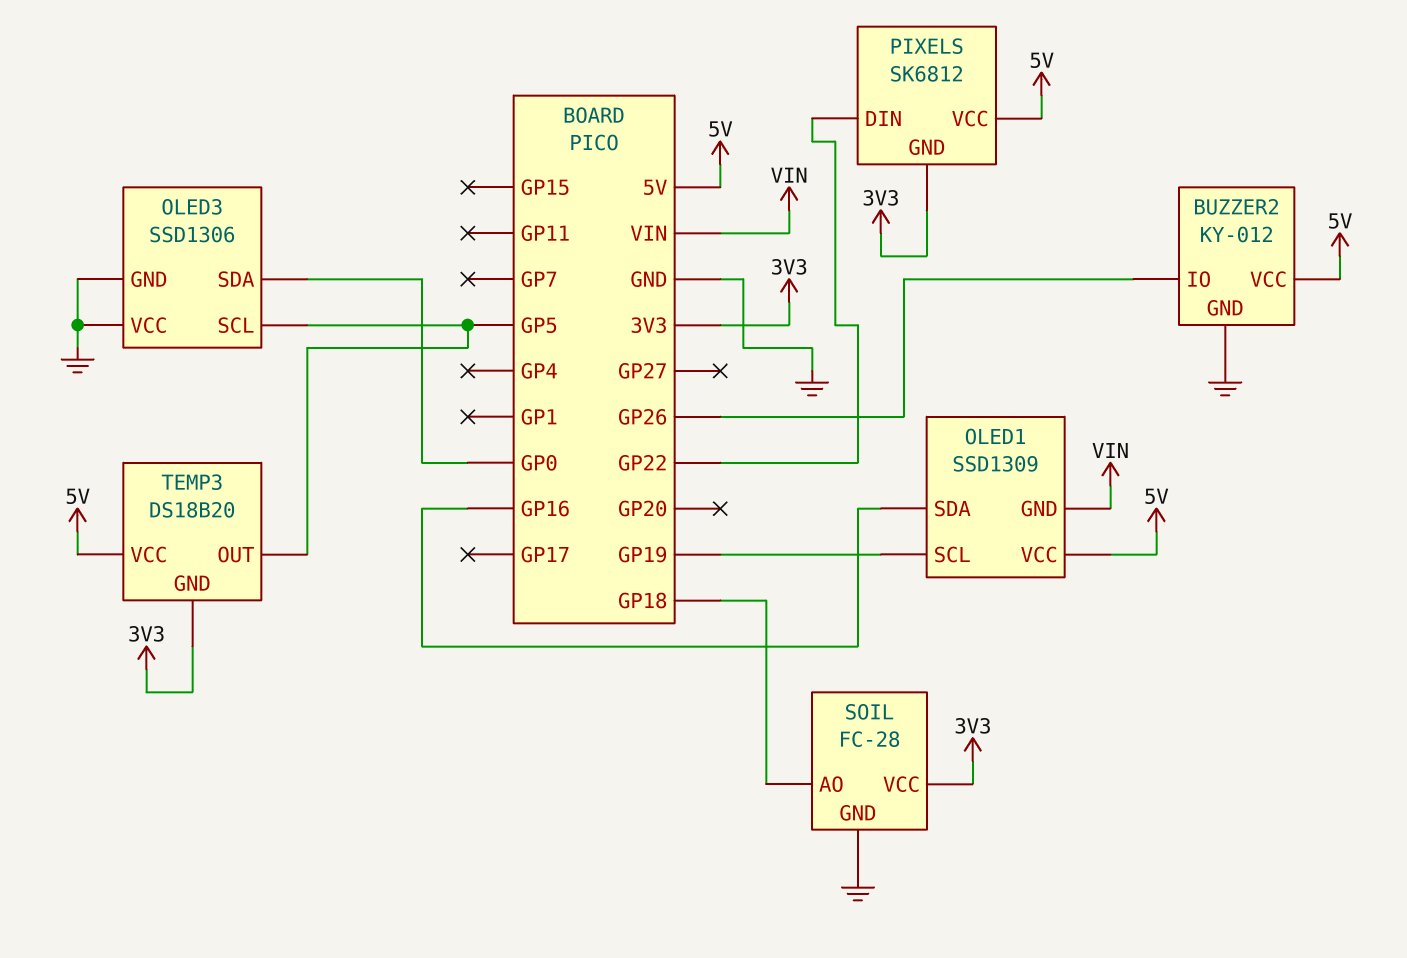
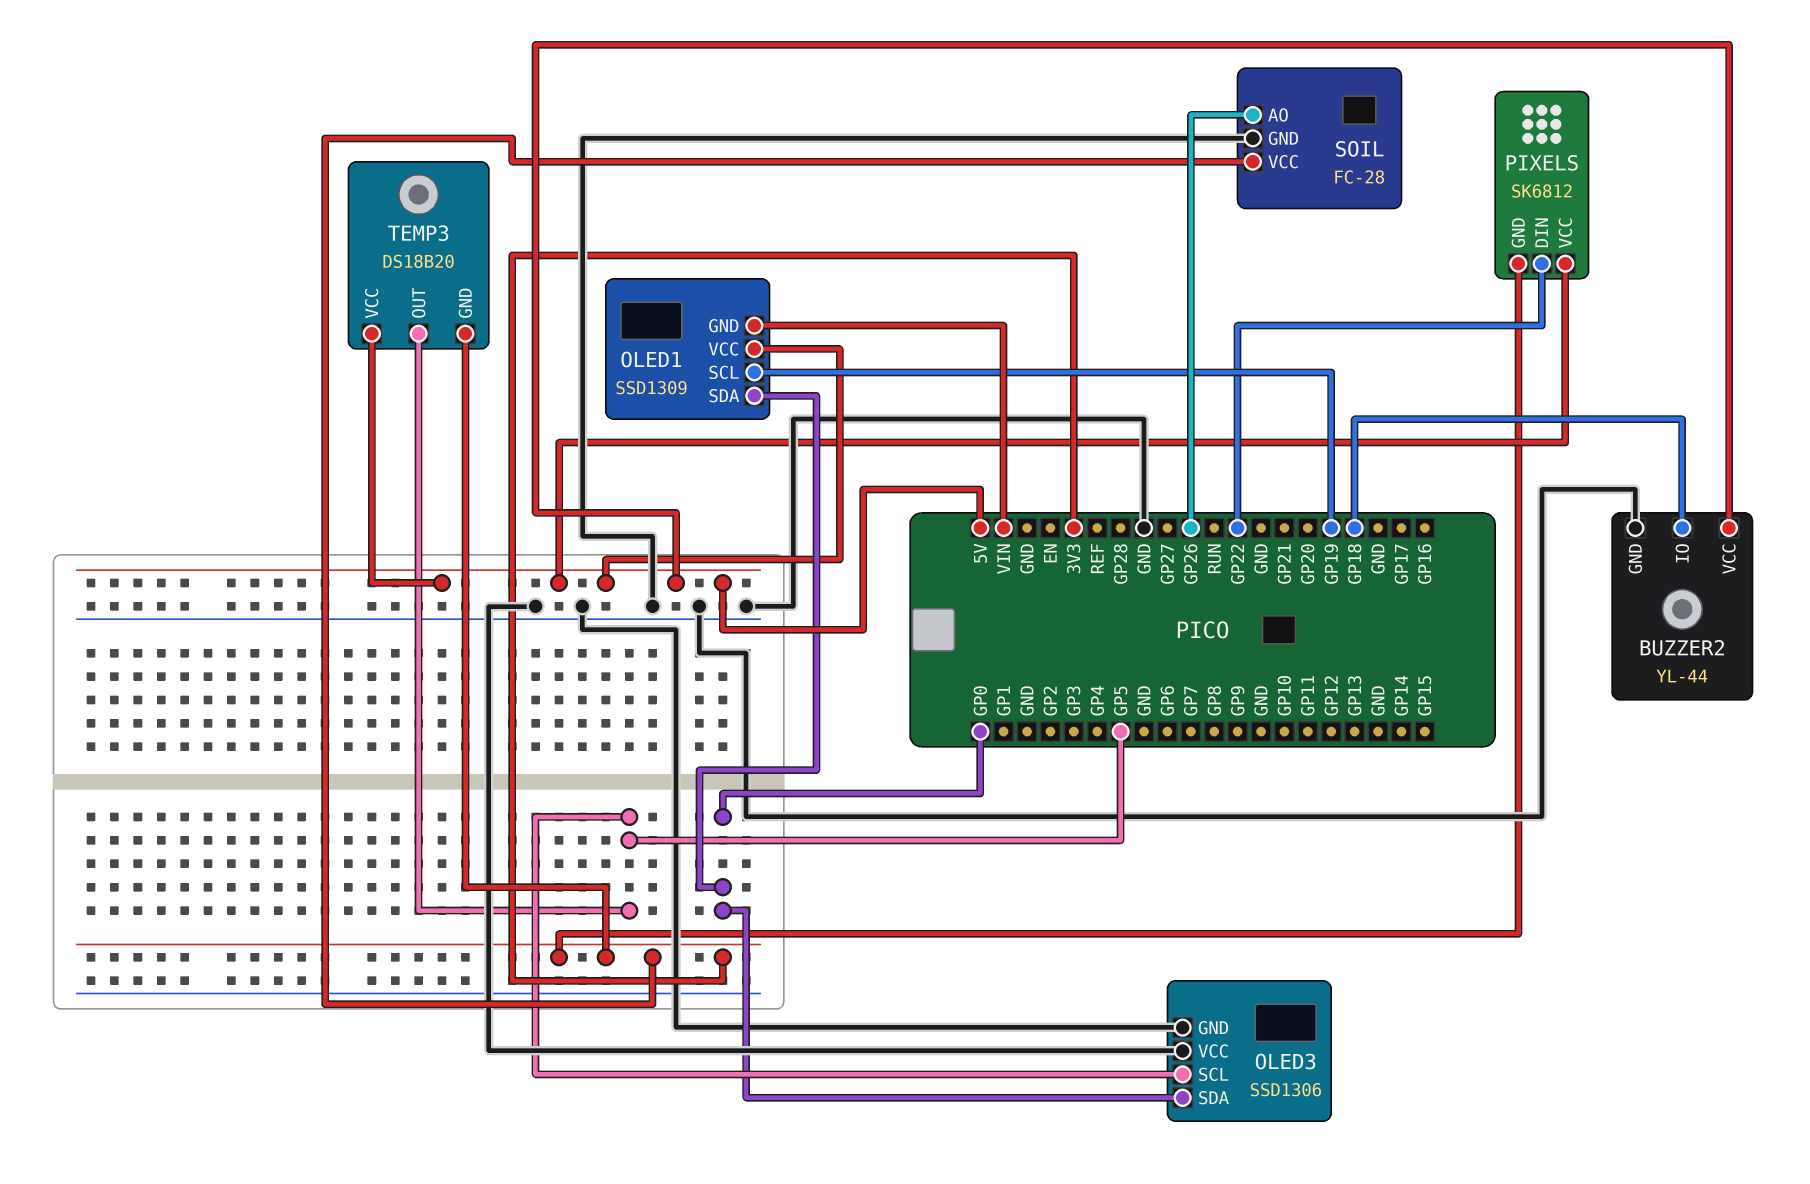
BUZZER2: KY-012 -> YL-44
BUZZER2 pin IO: GP26 -> GP18
OLED1 pin SDA: GP16 -> GP0
SOIL pin AO: GP18 -> GP26

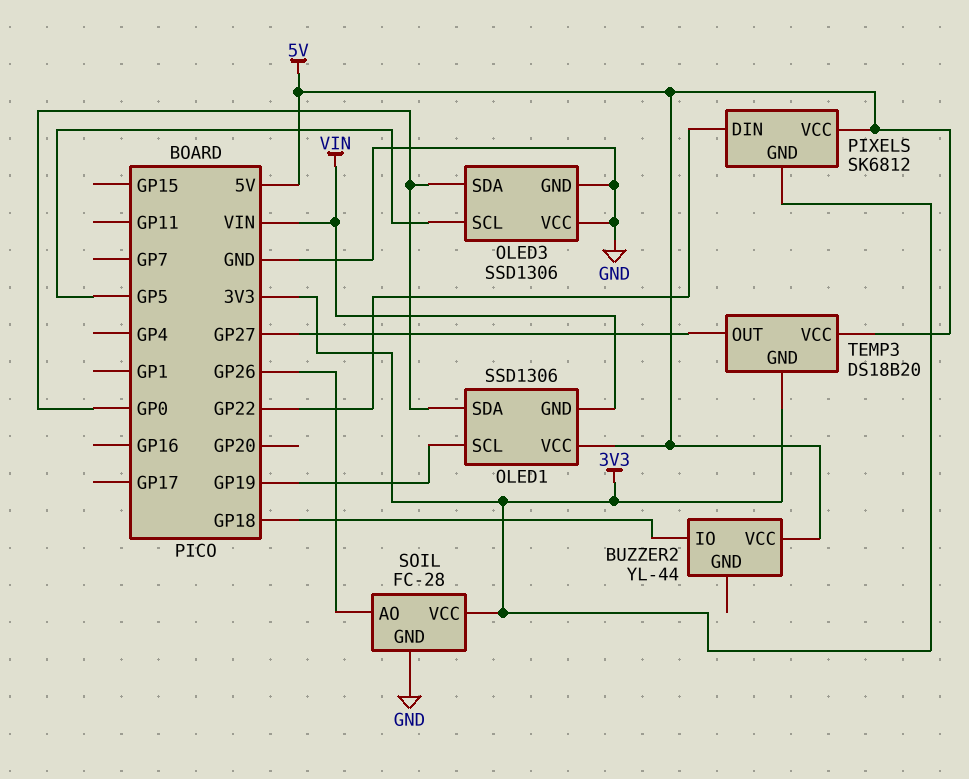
BUZZER2 pin GND: GND -> none
OLED1: SSD1309 -> SSD1306
TEMP3 pin OUT: GP5 -> GP27

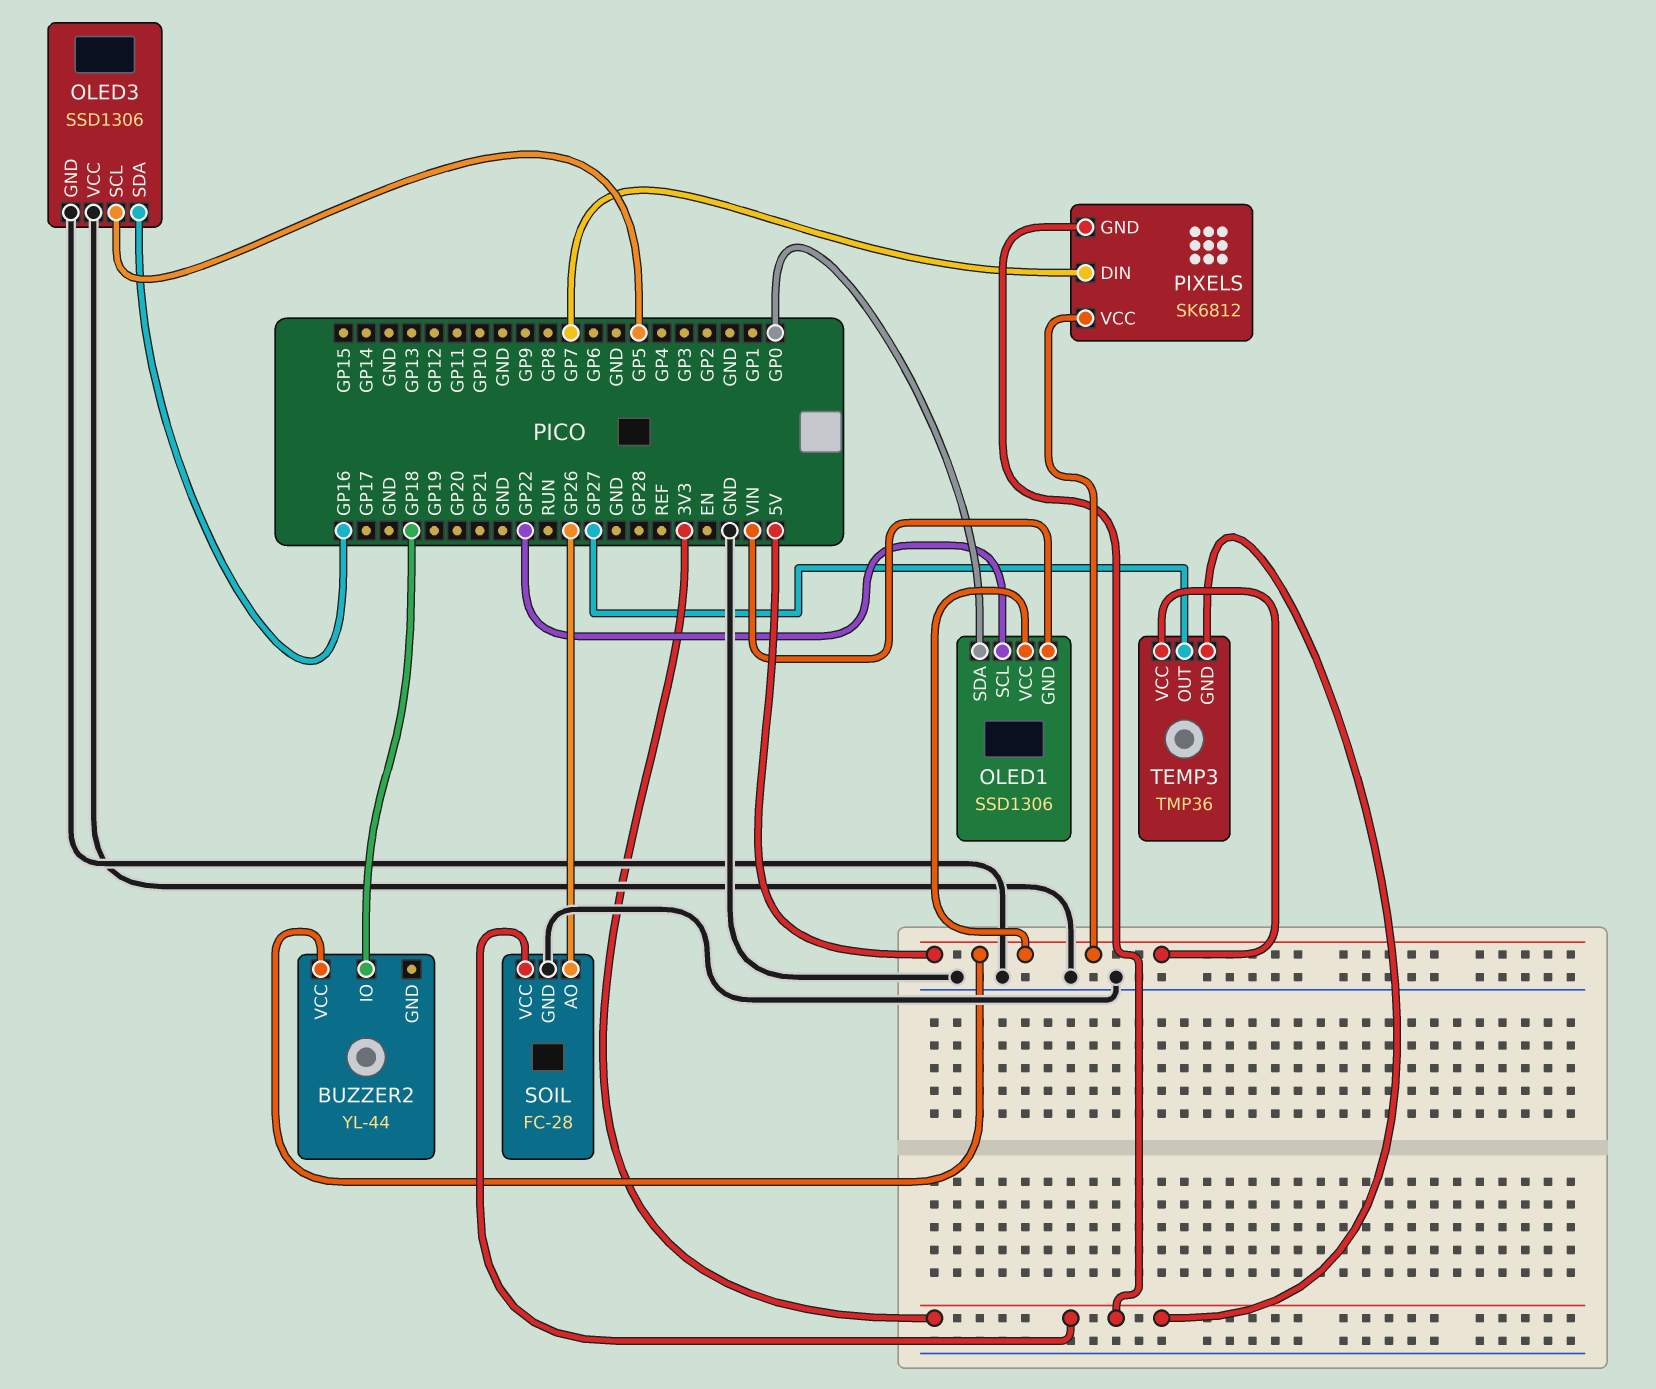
OLED1 pin SCL: GP19 -> GP22
OLED3 pin SDA: GP0 -> GP16
PIXELS pin DIN: GP22 -> GP7
TEMP3: DS18B20 -> TMP36

